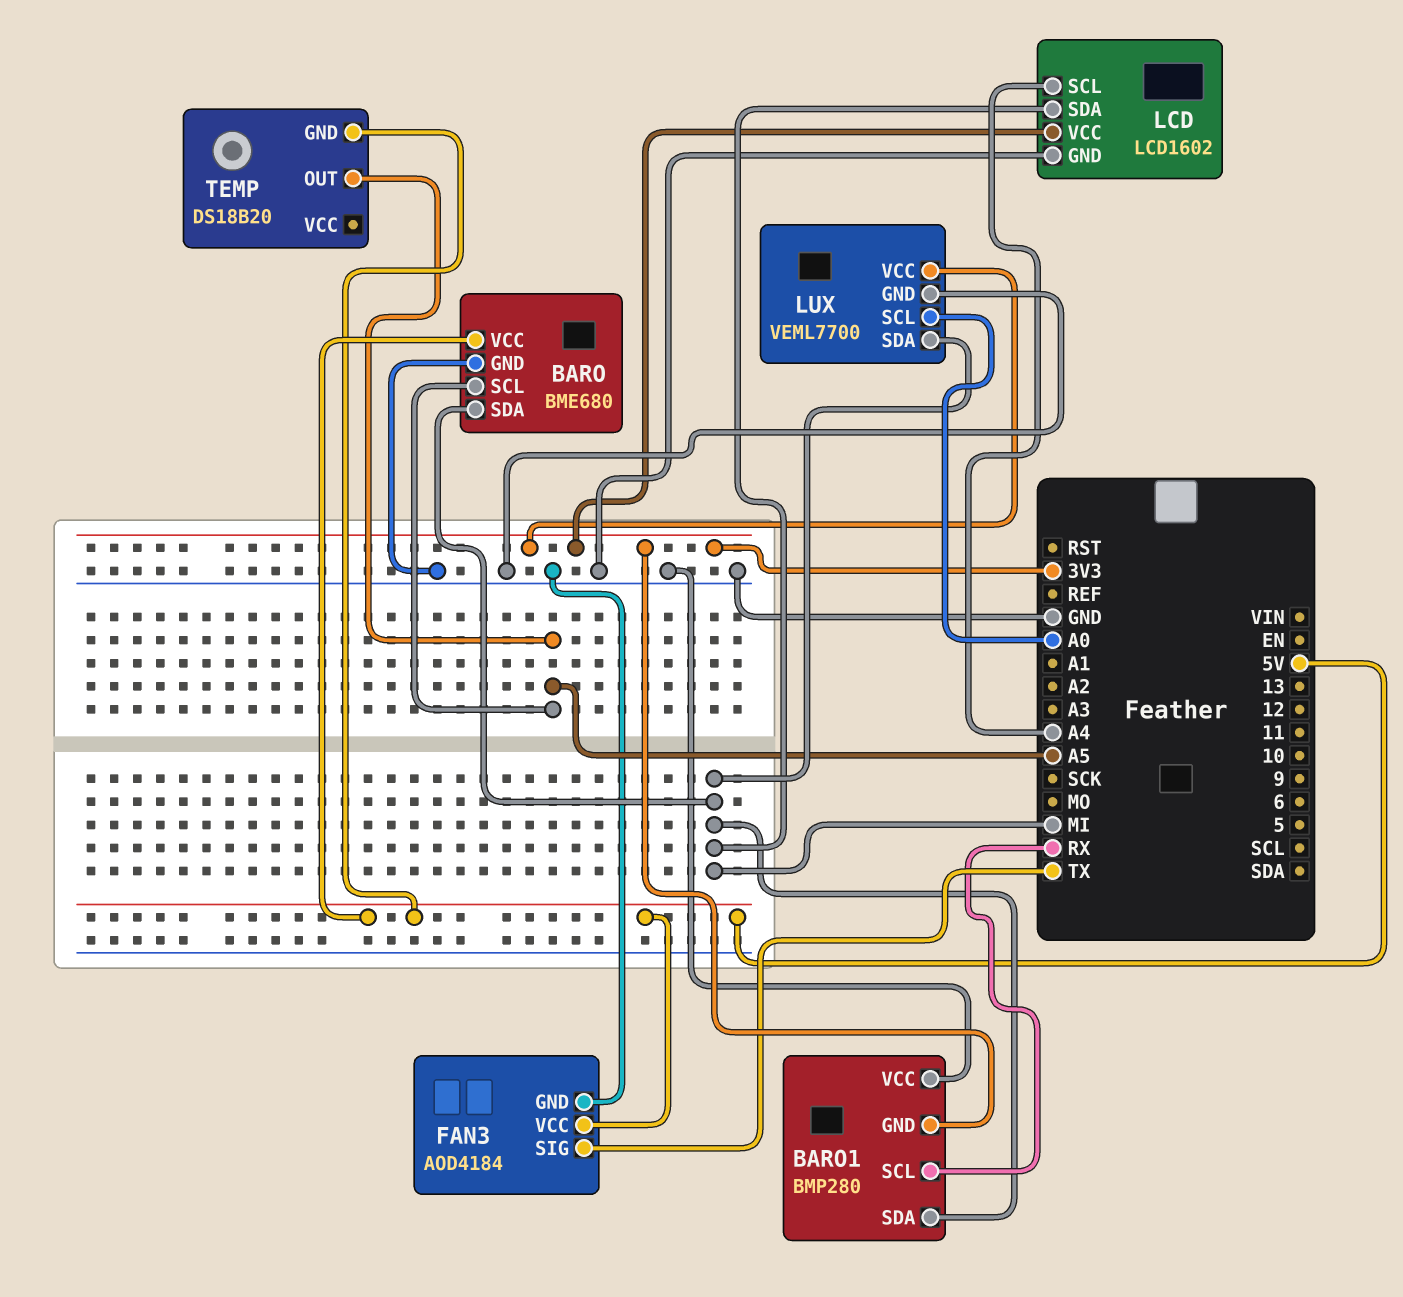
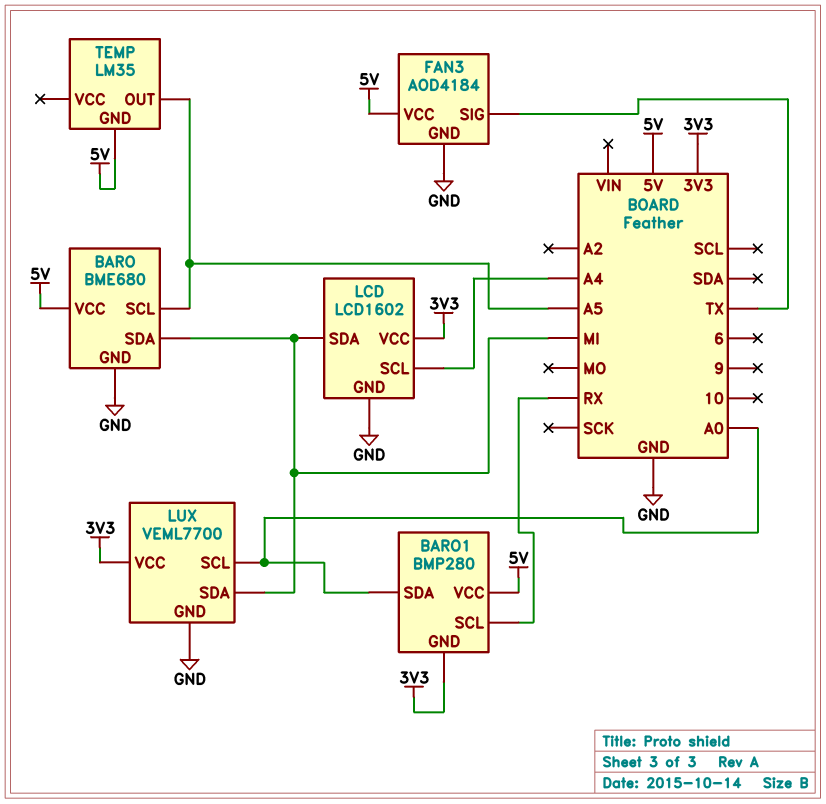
BARO1 pin SDA: MI -> A0
BARO1 pin VCC: GND -> 5V
TEMP: DS18B20 -> LM35

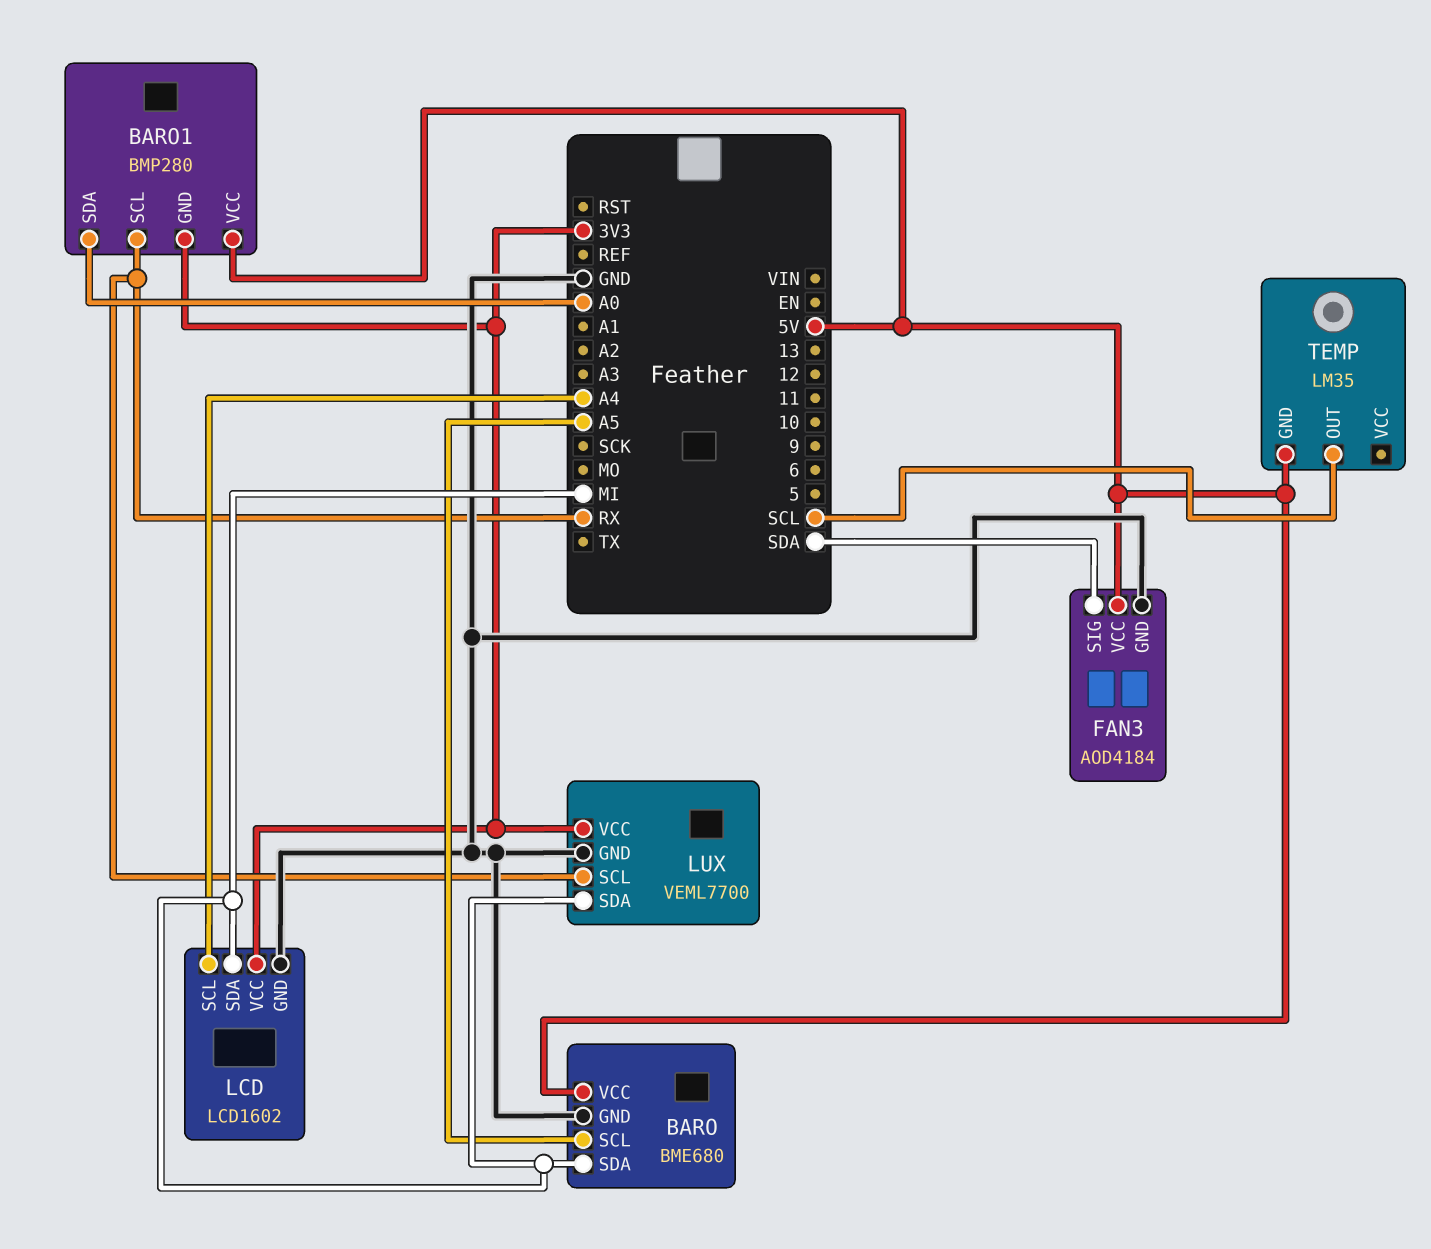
FAN3 pin SIG: TX -> SDA
LUX pin SCL: A0 -> RX
TEMP pin OUT: A5 -> SCL

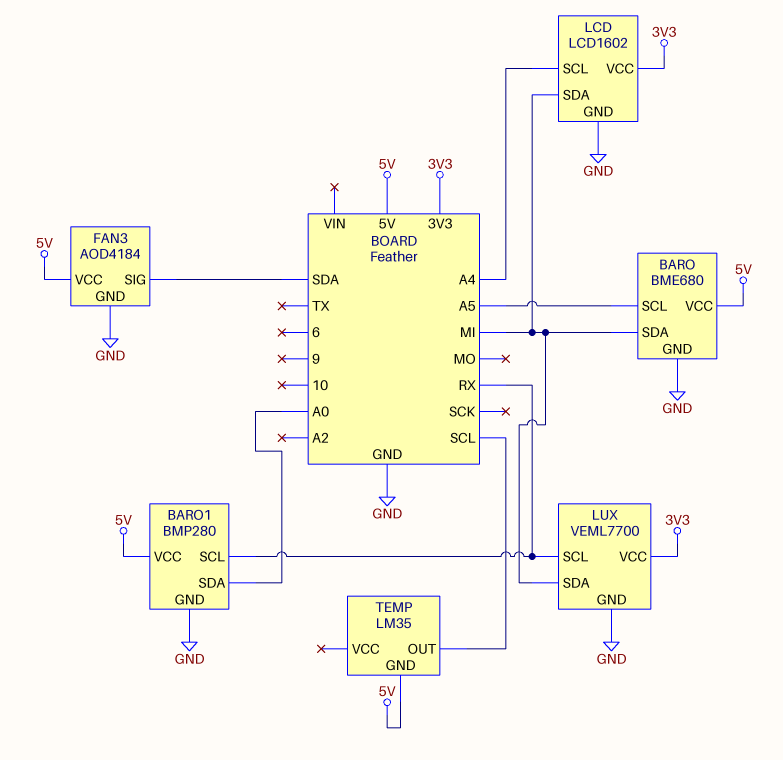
BARO1 pin GND: 3V3 -> GND

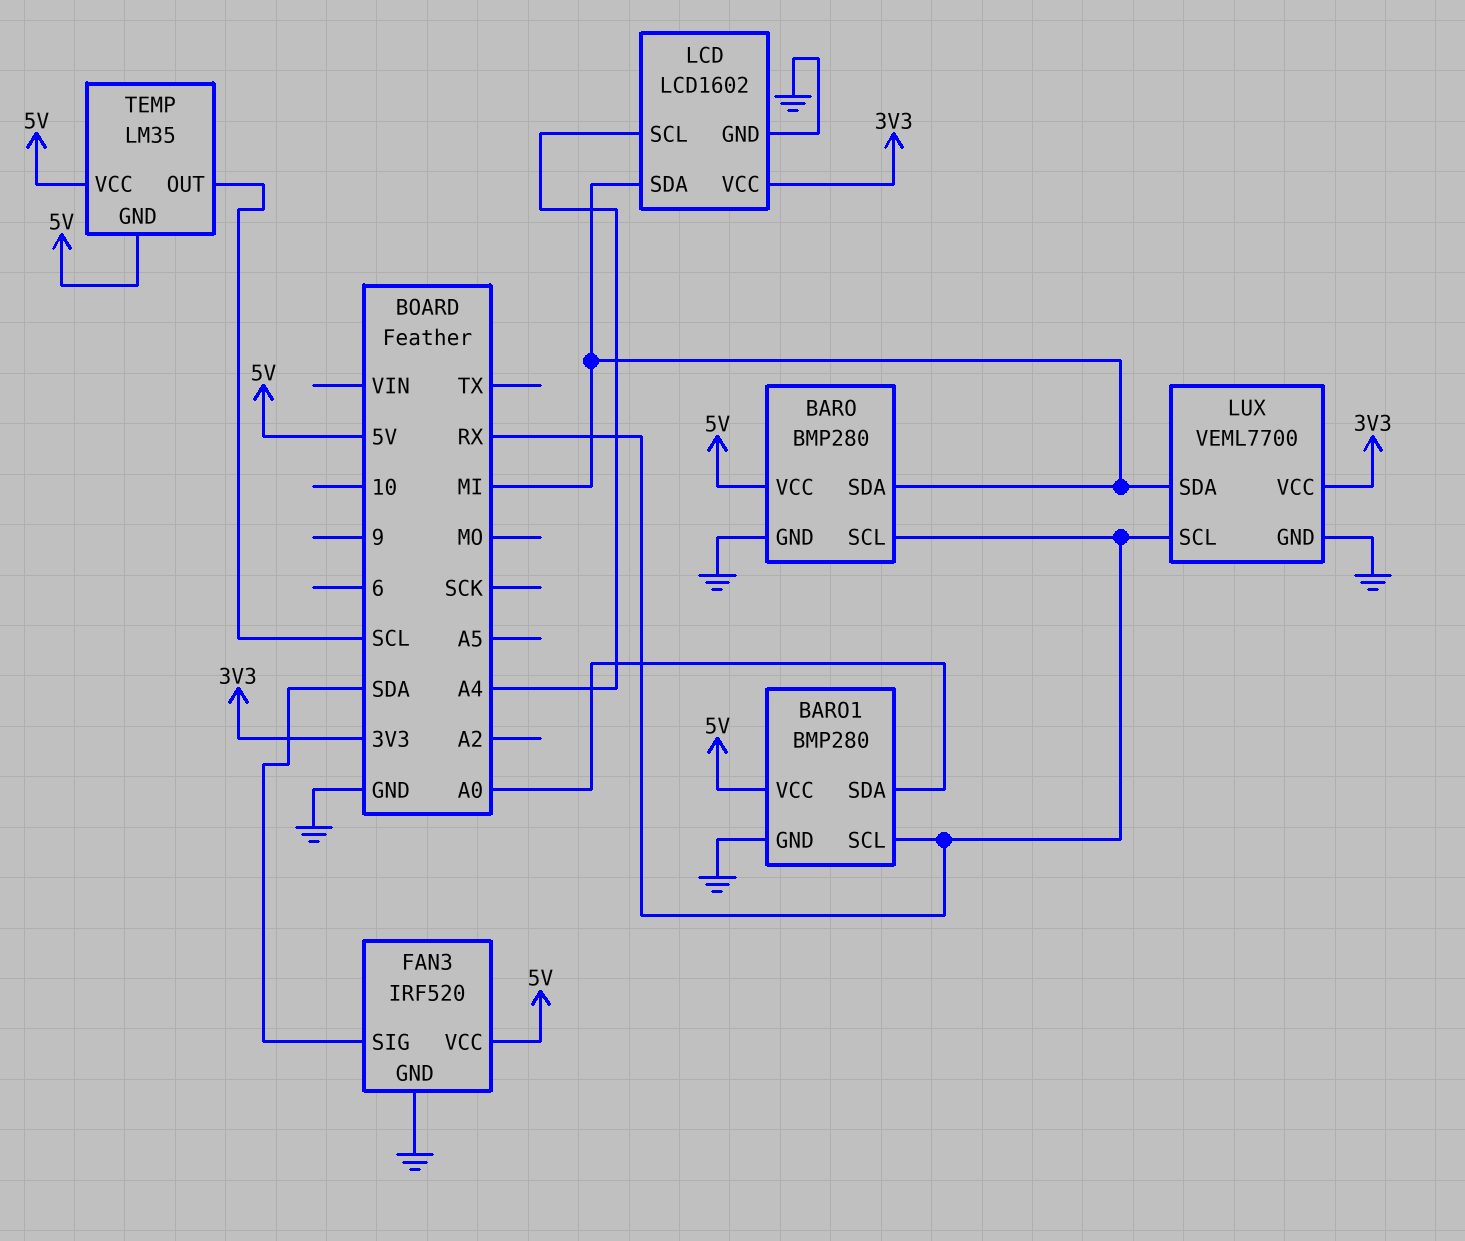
BARO: BME680 -> BMP280
BARO pin SCL: A5 -> RX
FAN3: AOD4184 -> IRF520
TEMP pin VCC: none -> 5V

